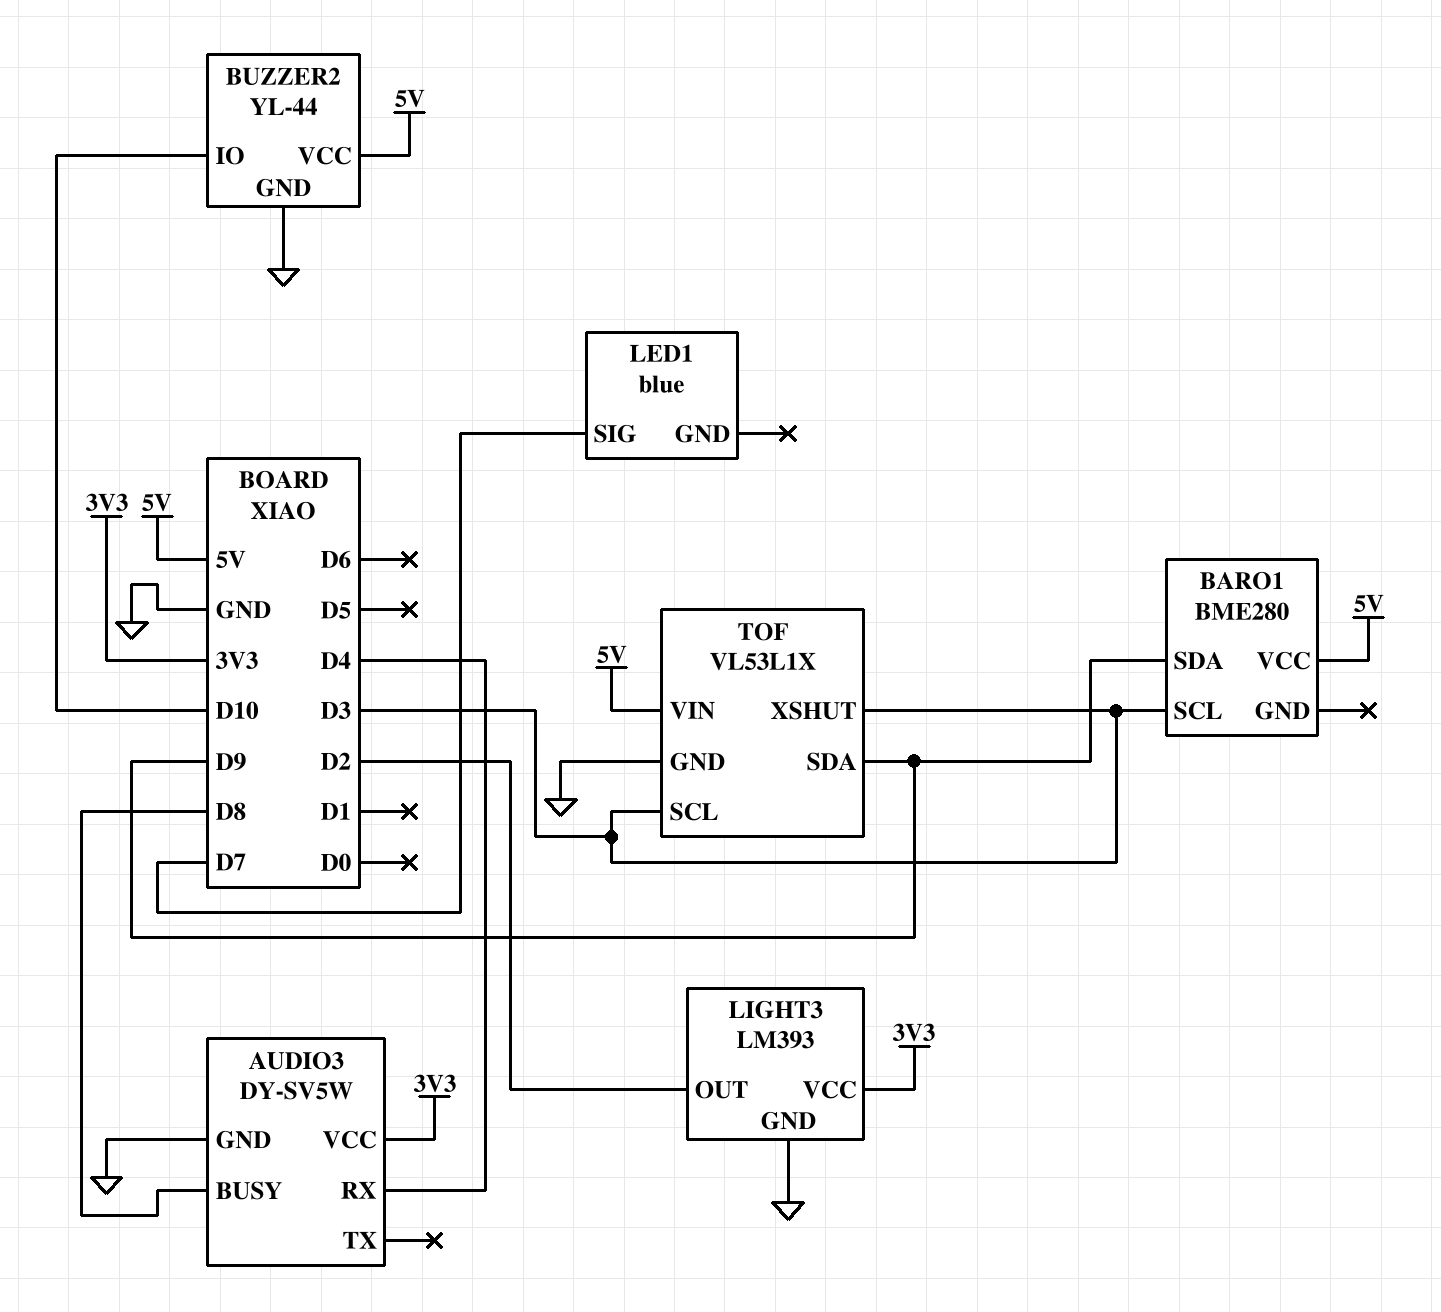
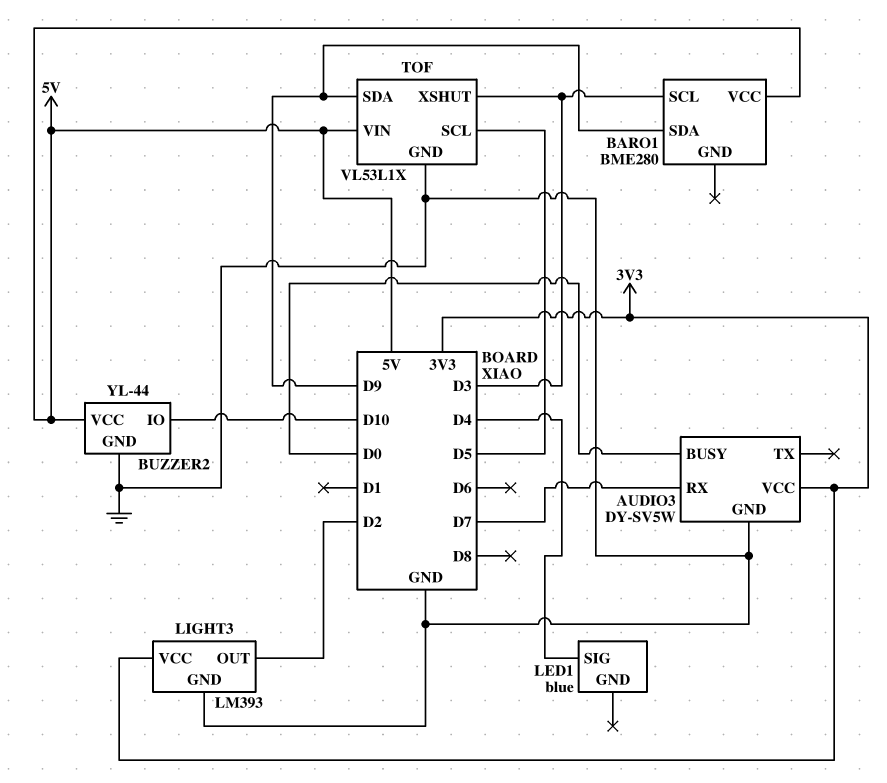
AUDIO3 pin BUSY: D8 -> D0
AUDIO3 pin RX: D4 -> D7
LED1 pin SIG: D7 -> D4
TOF pin SCL: D3 -> D5

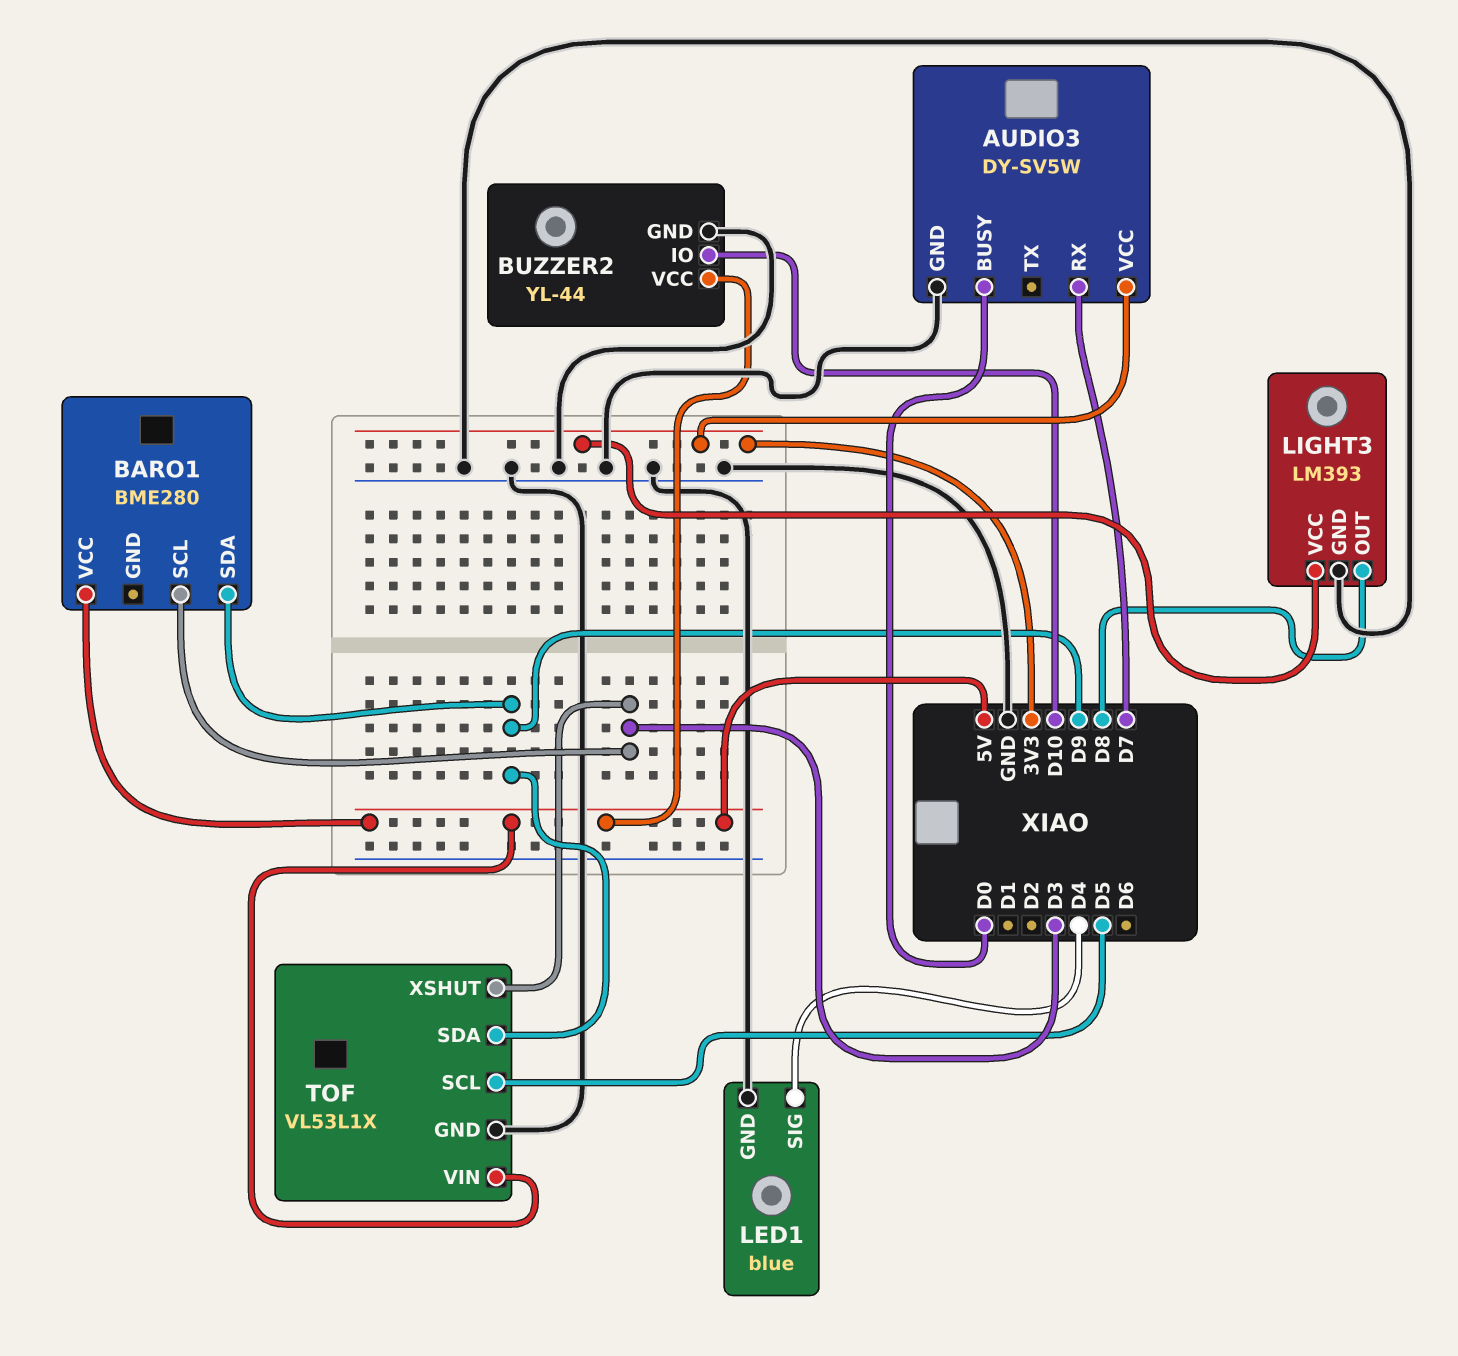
LED1 pin GND: none -> GND
LIGHT3 pin OUT: D2 -> D8

